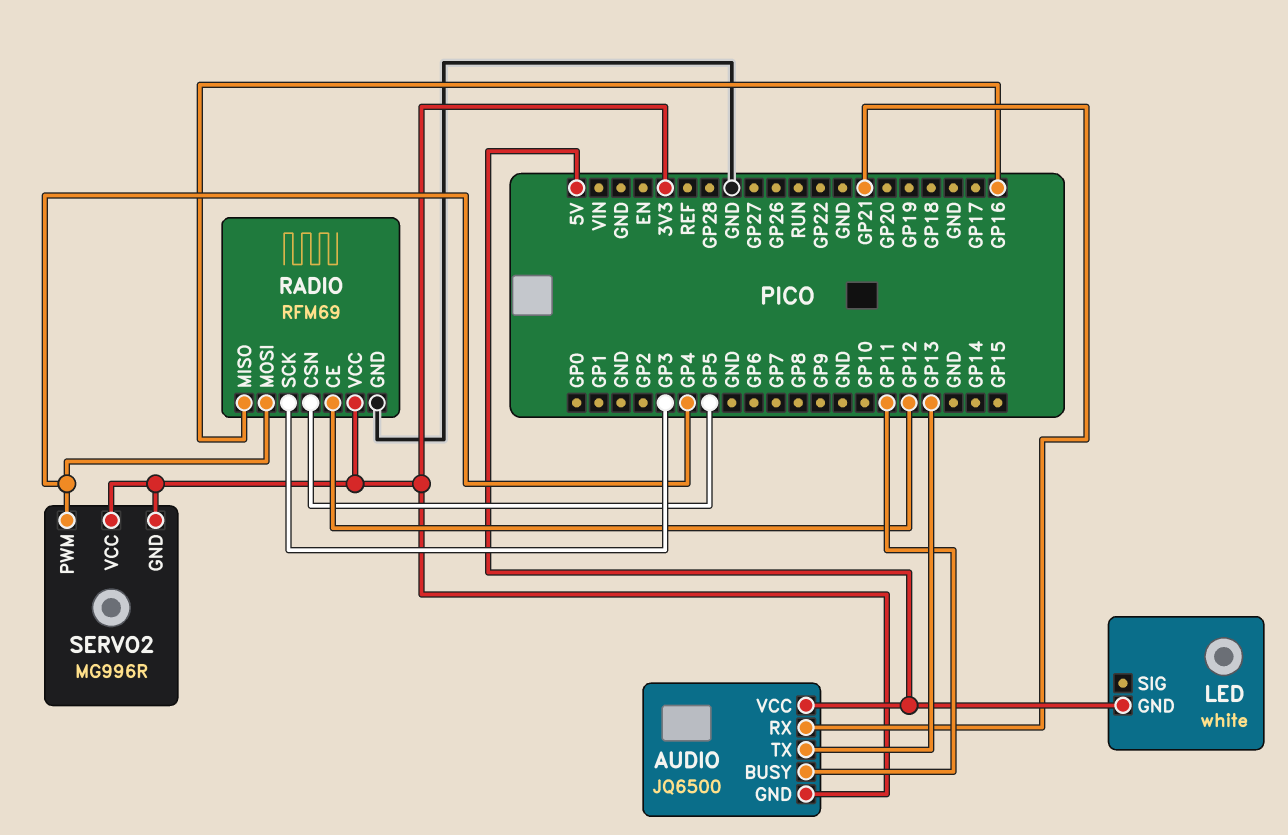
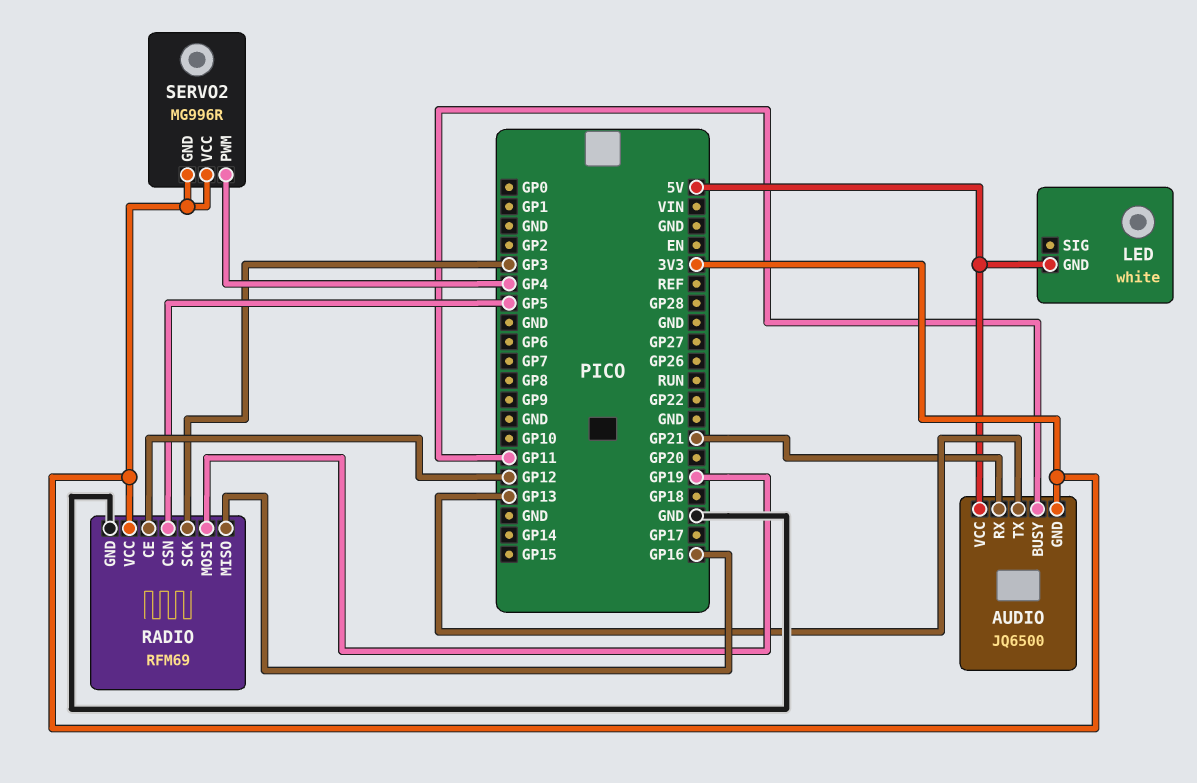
RADIO pin MOSI: GP4 -> GP19

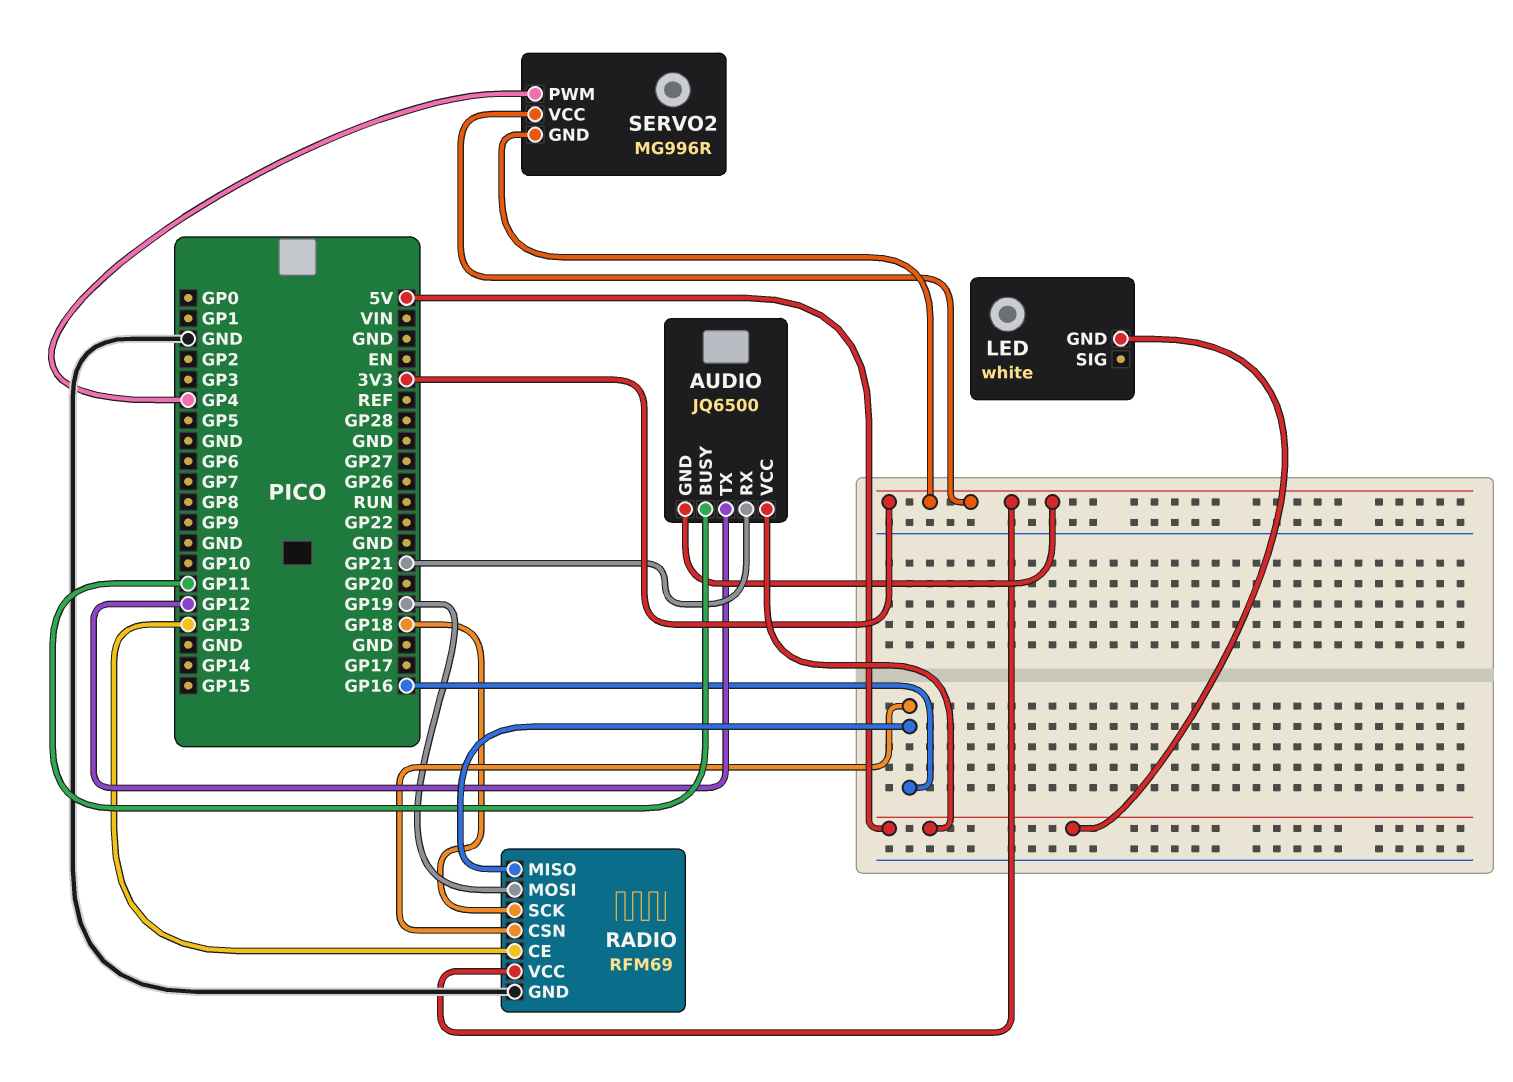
AUDIO pin TX: GP13 -> GP12
RADIO pin CE: GP12 -> GP13
RADIO pin CSN: GP5 -> GP16
RADIO pin SCK: GP3 -> GP18

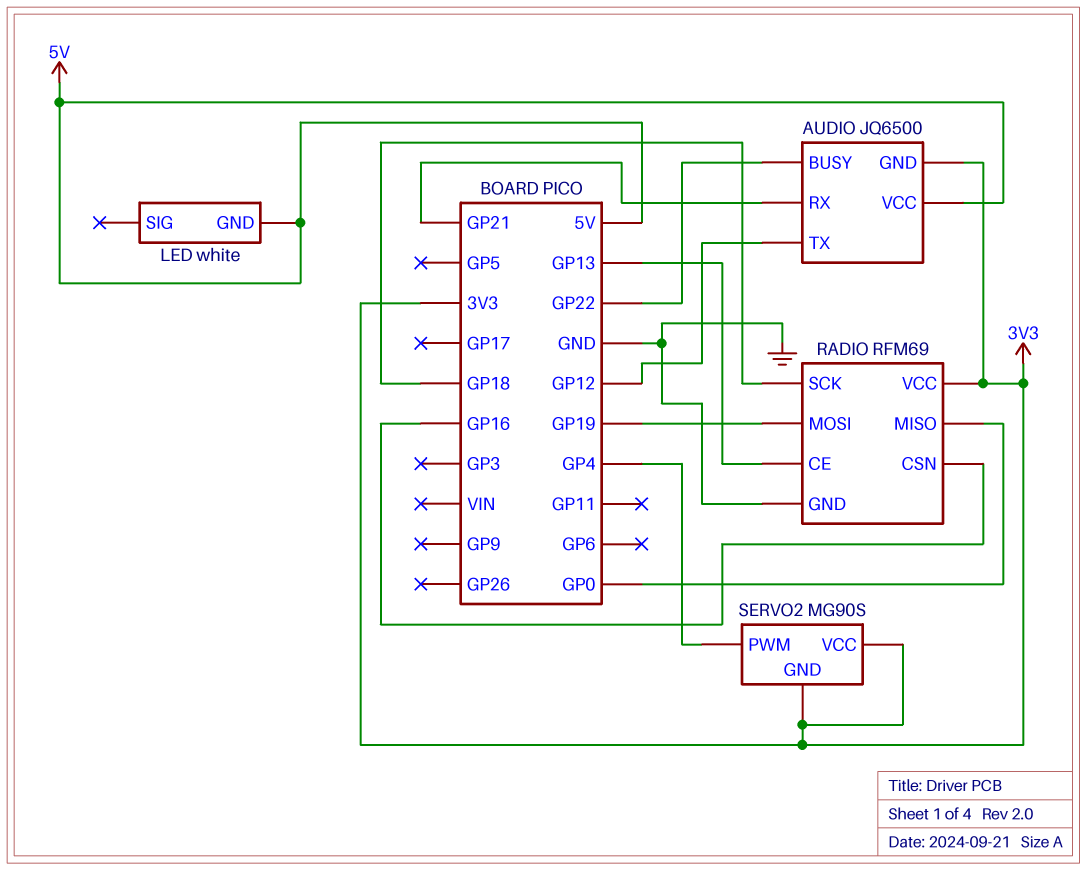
AUDIO pin BUSY: GP11 -> GP22
RADIO pin MISO: GP16 -> GP0
SERVO2: MG996R -> MG90S

